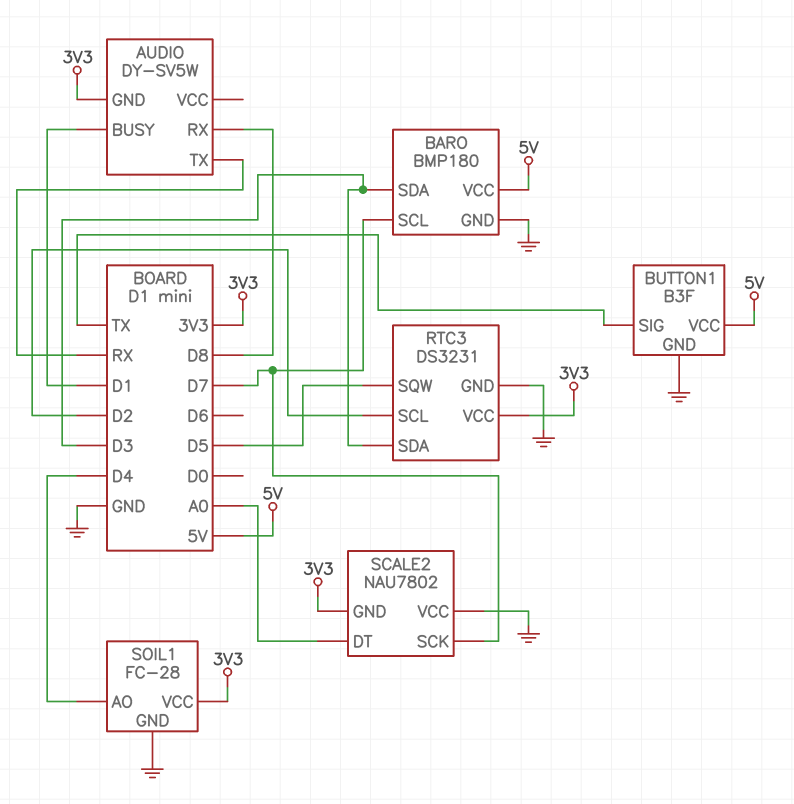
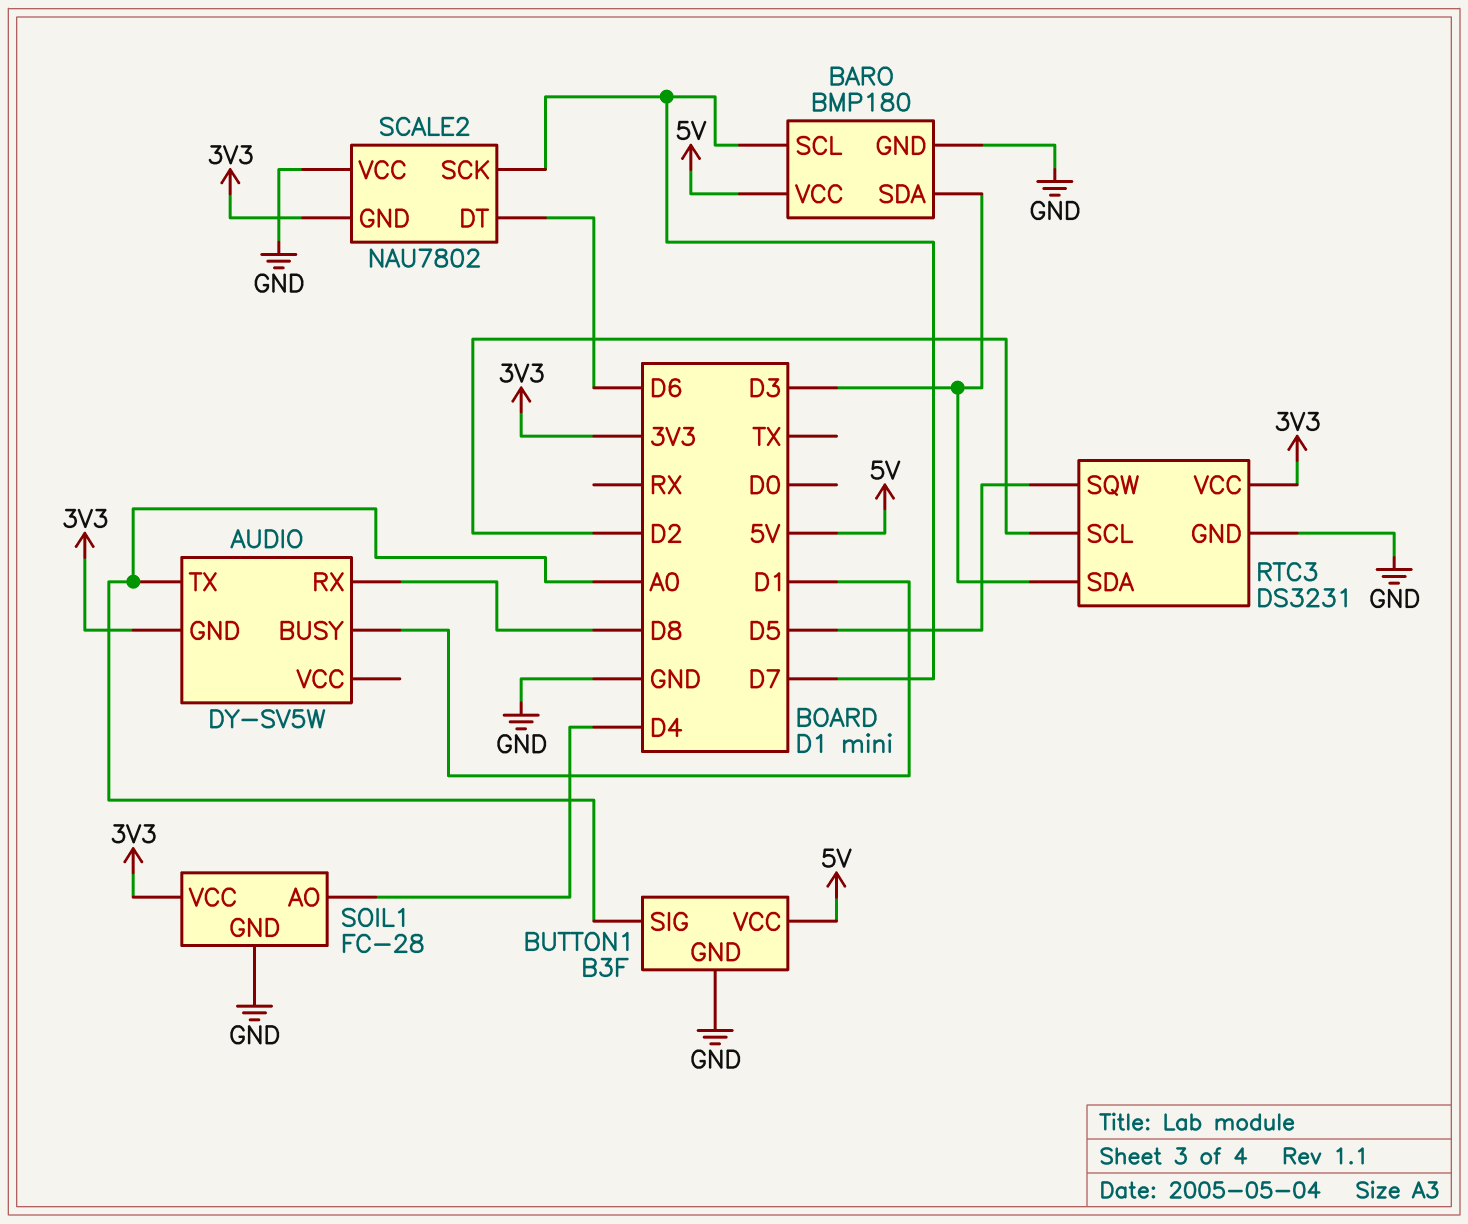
AUDIO pin TX: RX -> A0
BUTTON1 pin SIG: TX -> A0
SCALE2 pin DT: A0 -> D6

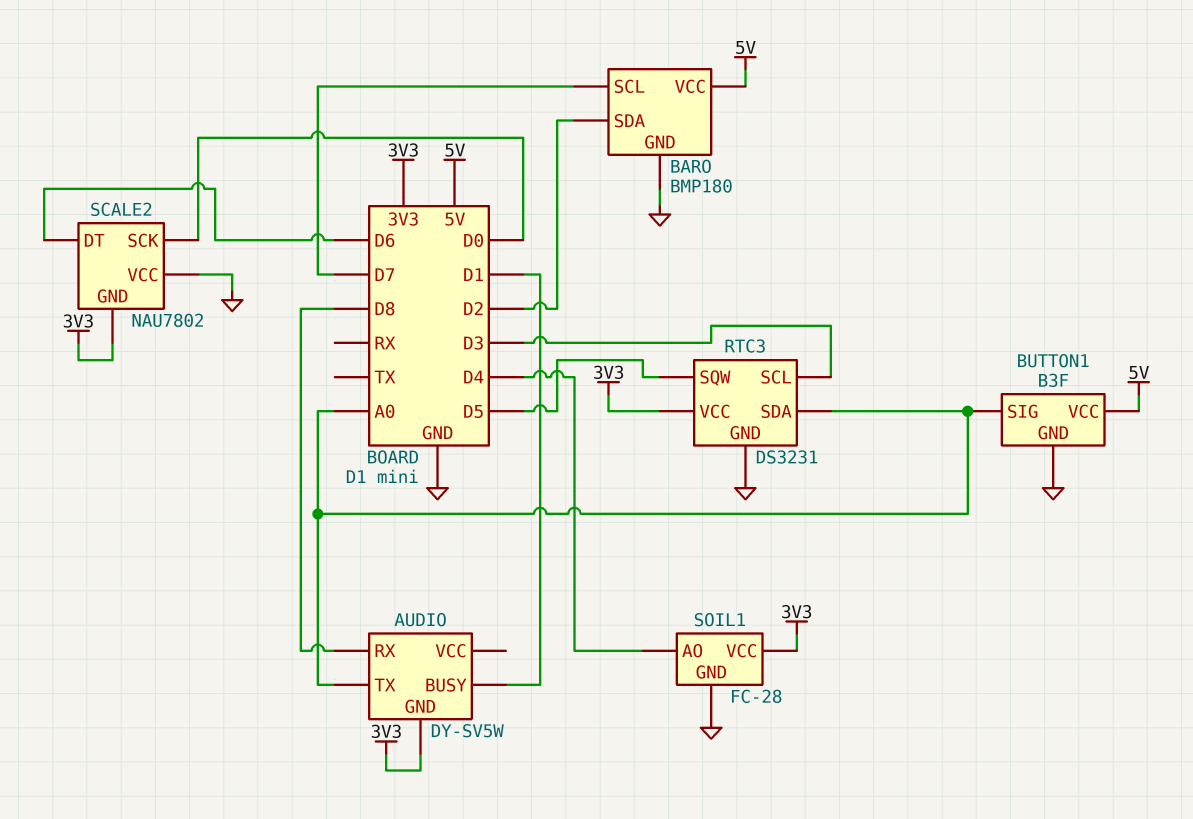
BARO pin SDA: D3 -> D2
RTC3 pin SCL: D2 -> D3
RTC3 pin SDA: D3 -> A0
SCALE2 pin SCK: D7 -> D0

